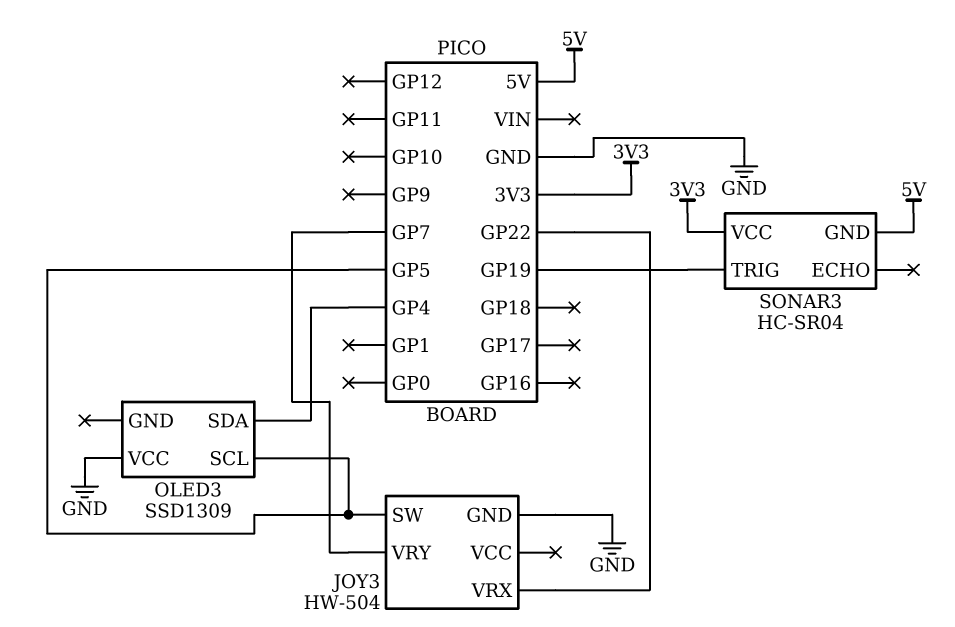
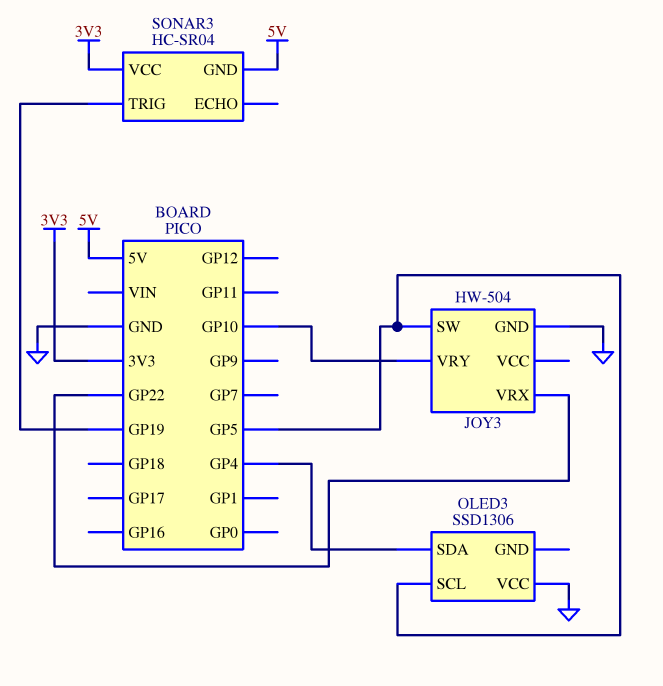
JOY3 pin VRY: GP7 -> GP10
OLED3: SSD1309 -> SSD1306

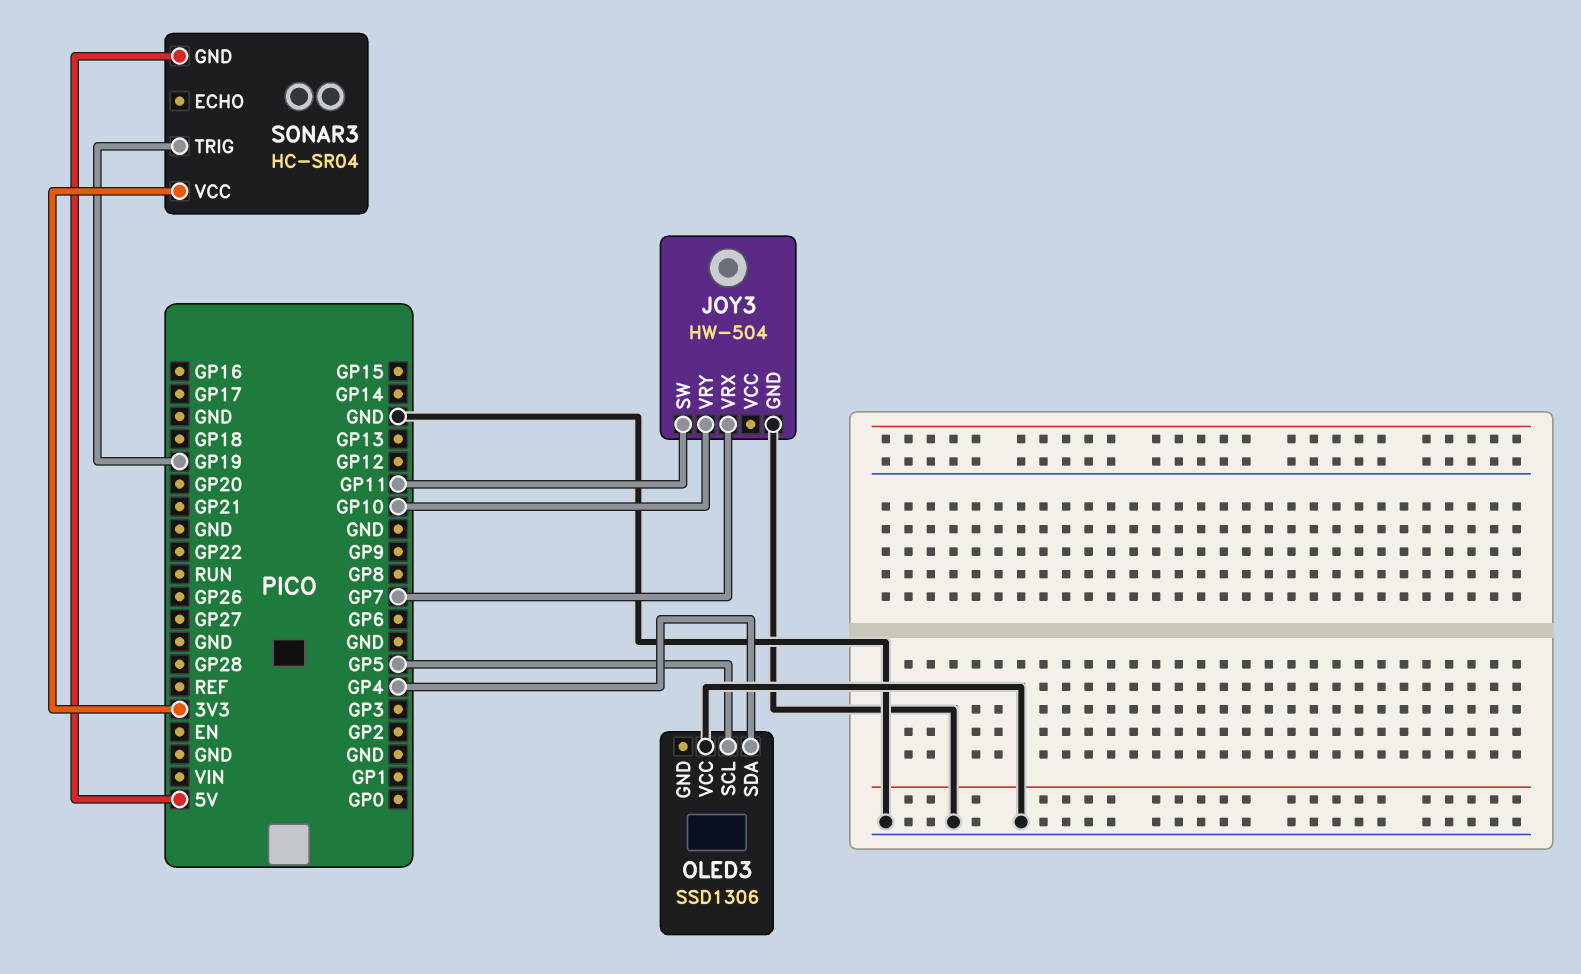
JOY3 pin SW: GP5 -> GP11
JOY3 pin VRX: GP22 -> GP7

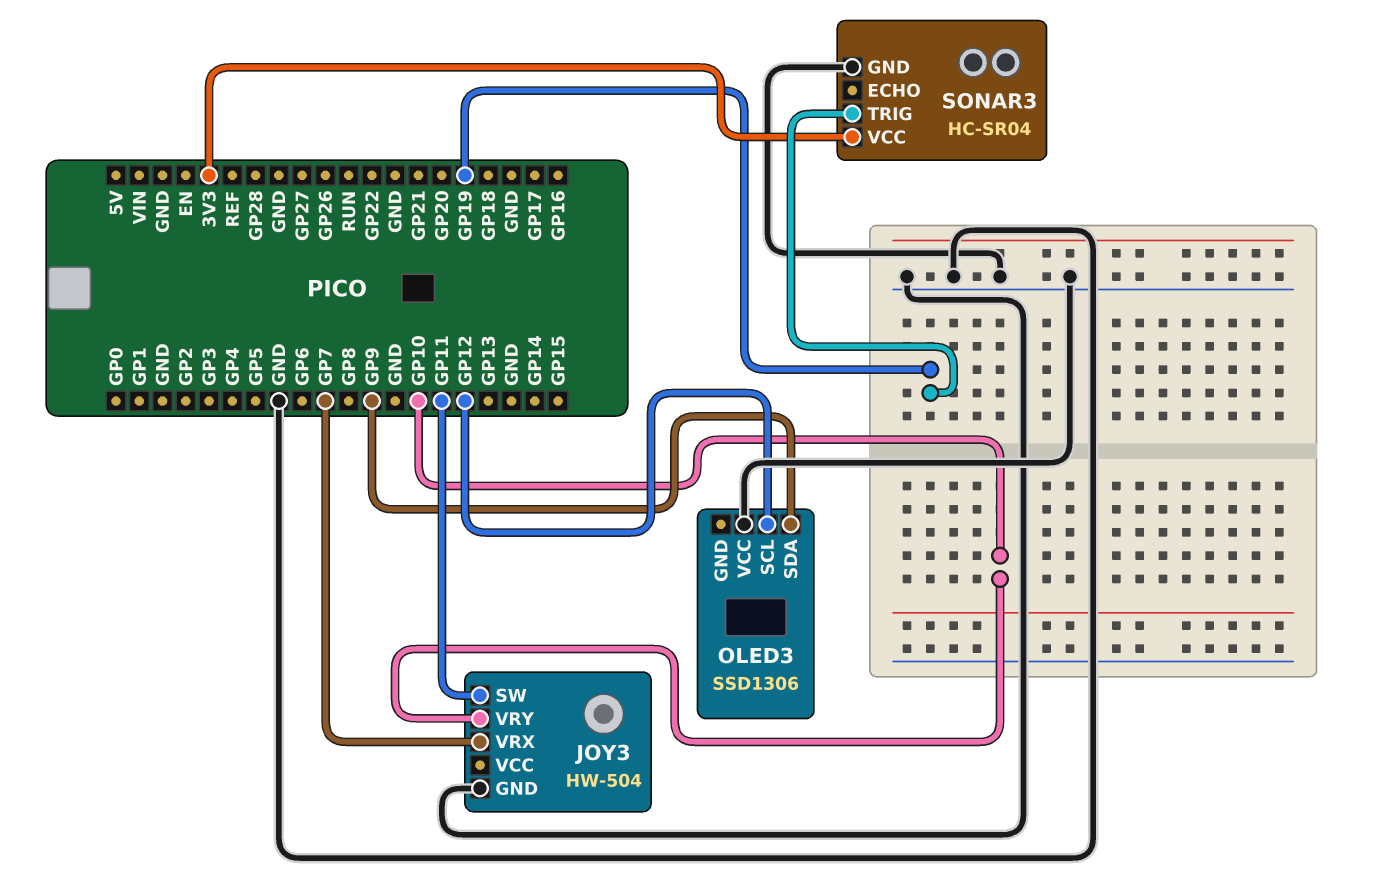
OLED3 pin SCL: GP5 -> GP12
OLED3 pin SDA: GP4 -> GP9
SONAR3 pin GND: 5V -> GND

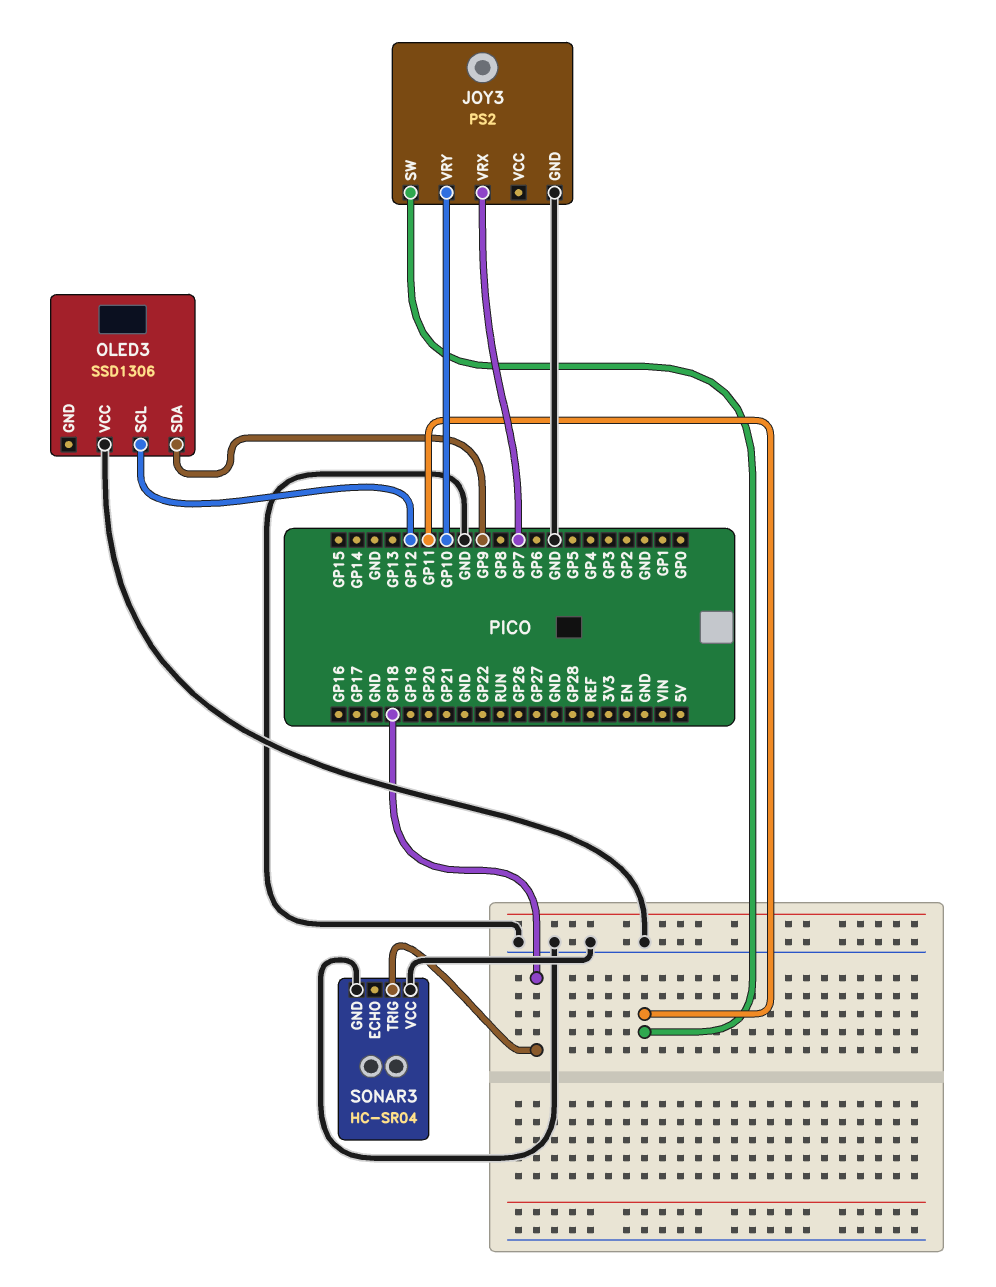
JOY3: HW-504 -> PS2
SONAR3 pin TRIG: GP19 -> GP18
SONAR3 pin VCC: 3V3 -> GND

